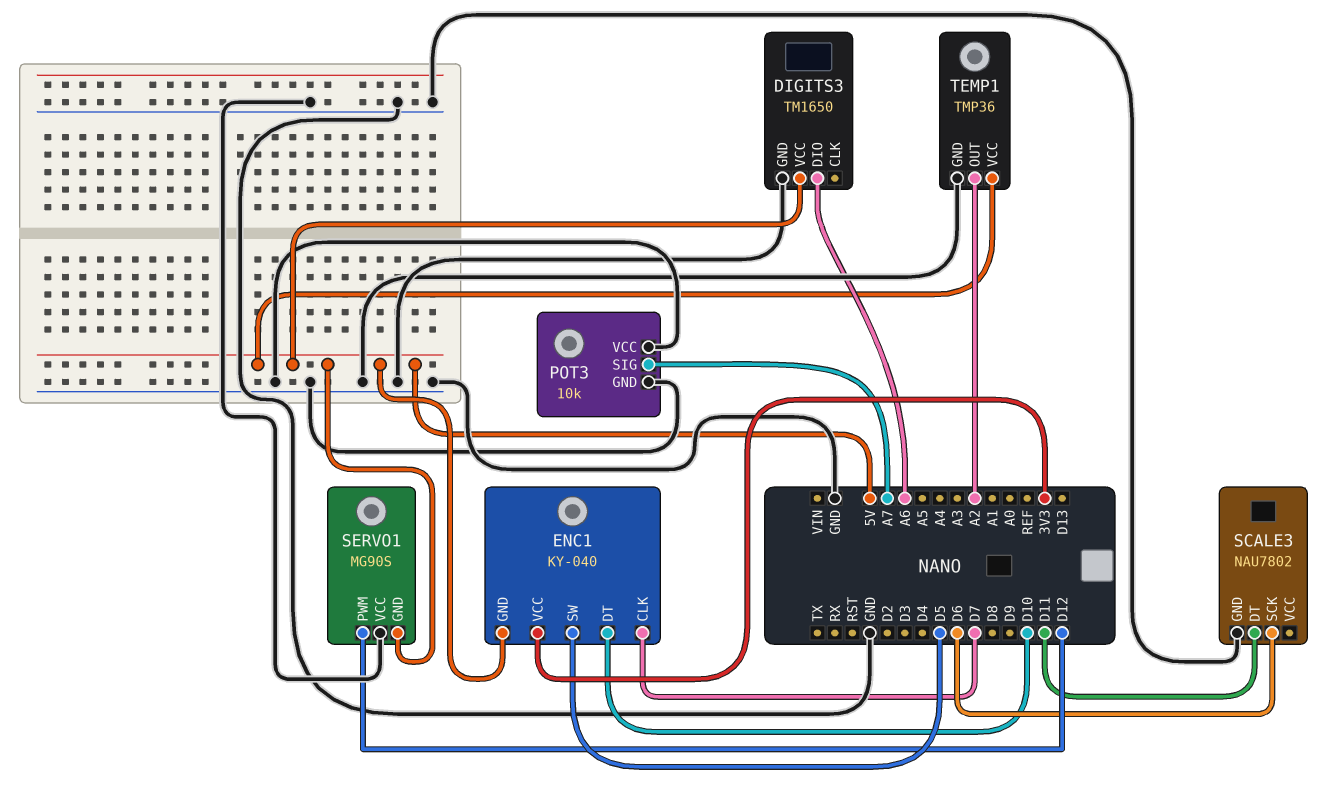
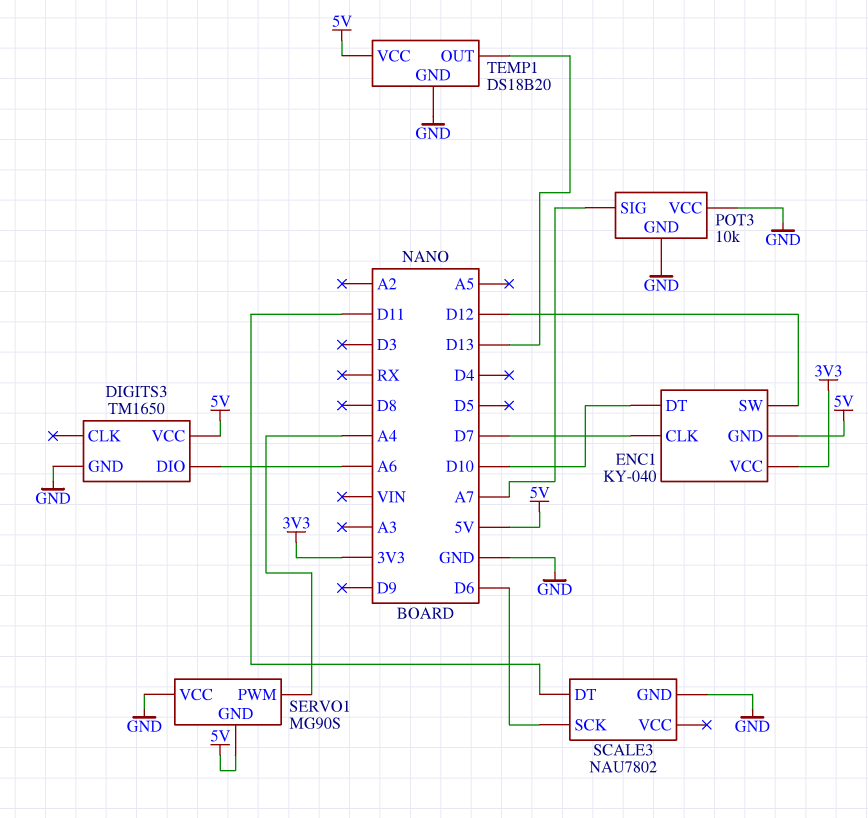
ENC1 pin SW: D5 -> D12
SERVO1 pin PWM: D12 -> A4
TEMP1: TMP36 -> DS18B20
TEMP1 pin OUT: A2 -> D13

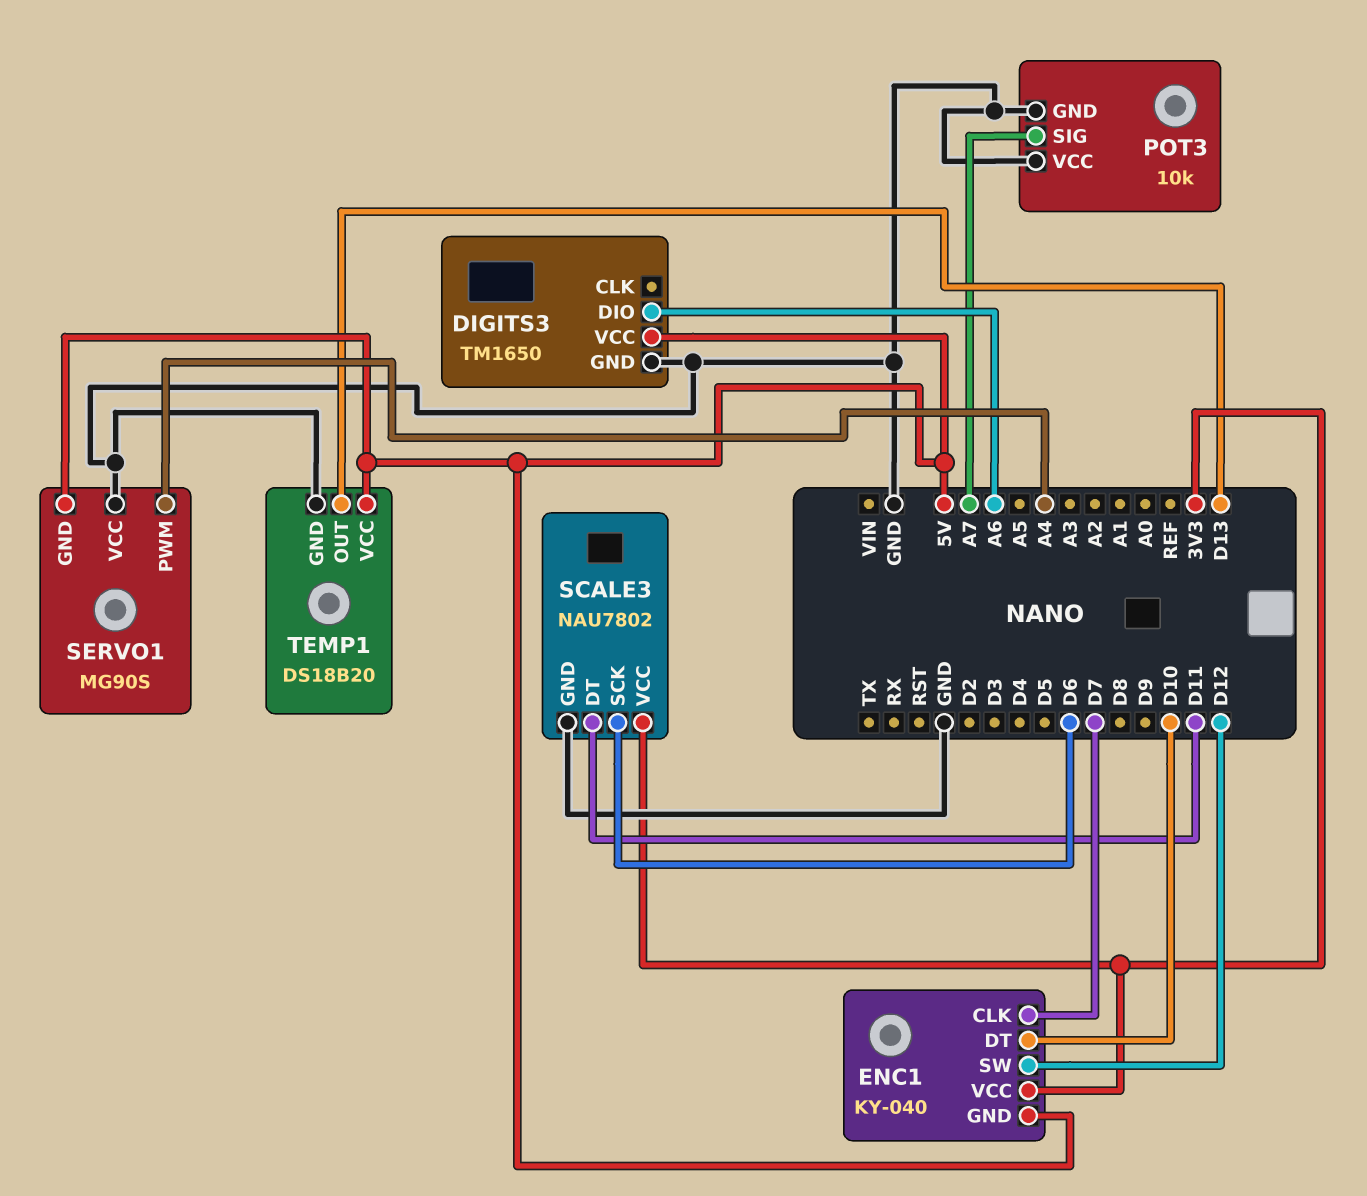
SCALE3 pin VCC: none -> 3V3

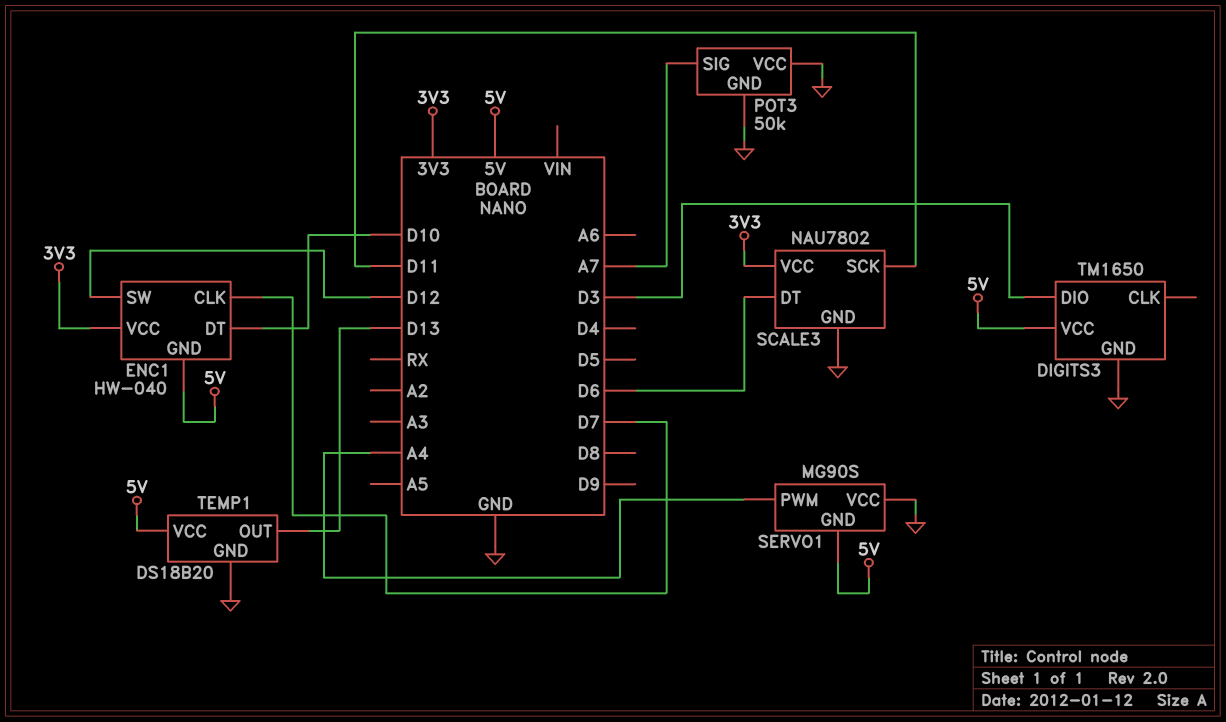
DIGITS3 pin DIO: A6 -> D3
ENC1: KY-040 -> HW-040
POT3: 10k -> 50k
SCALE3 pin DT: D11 -> D6
SCALE3 pin SCK: D6 -> D11

